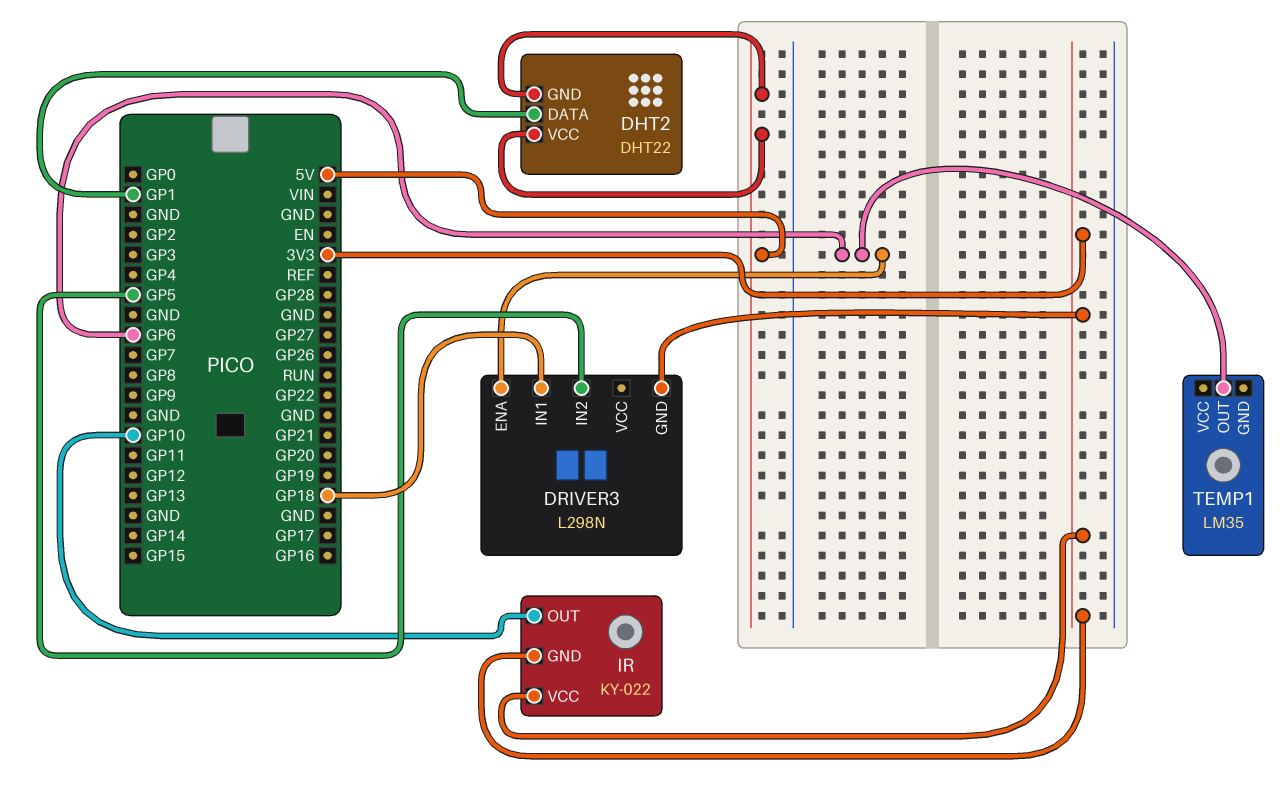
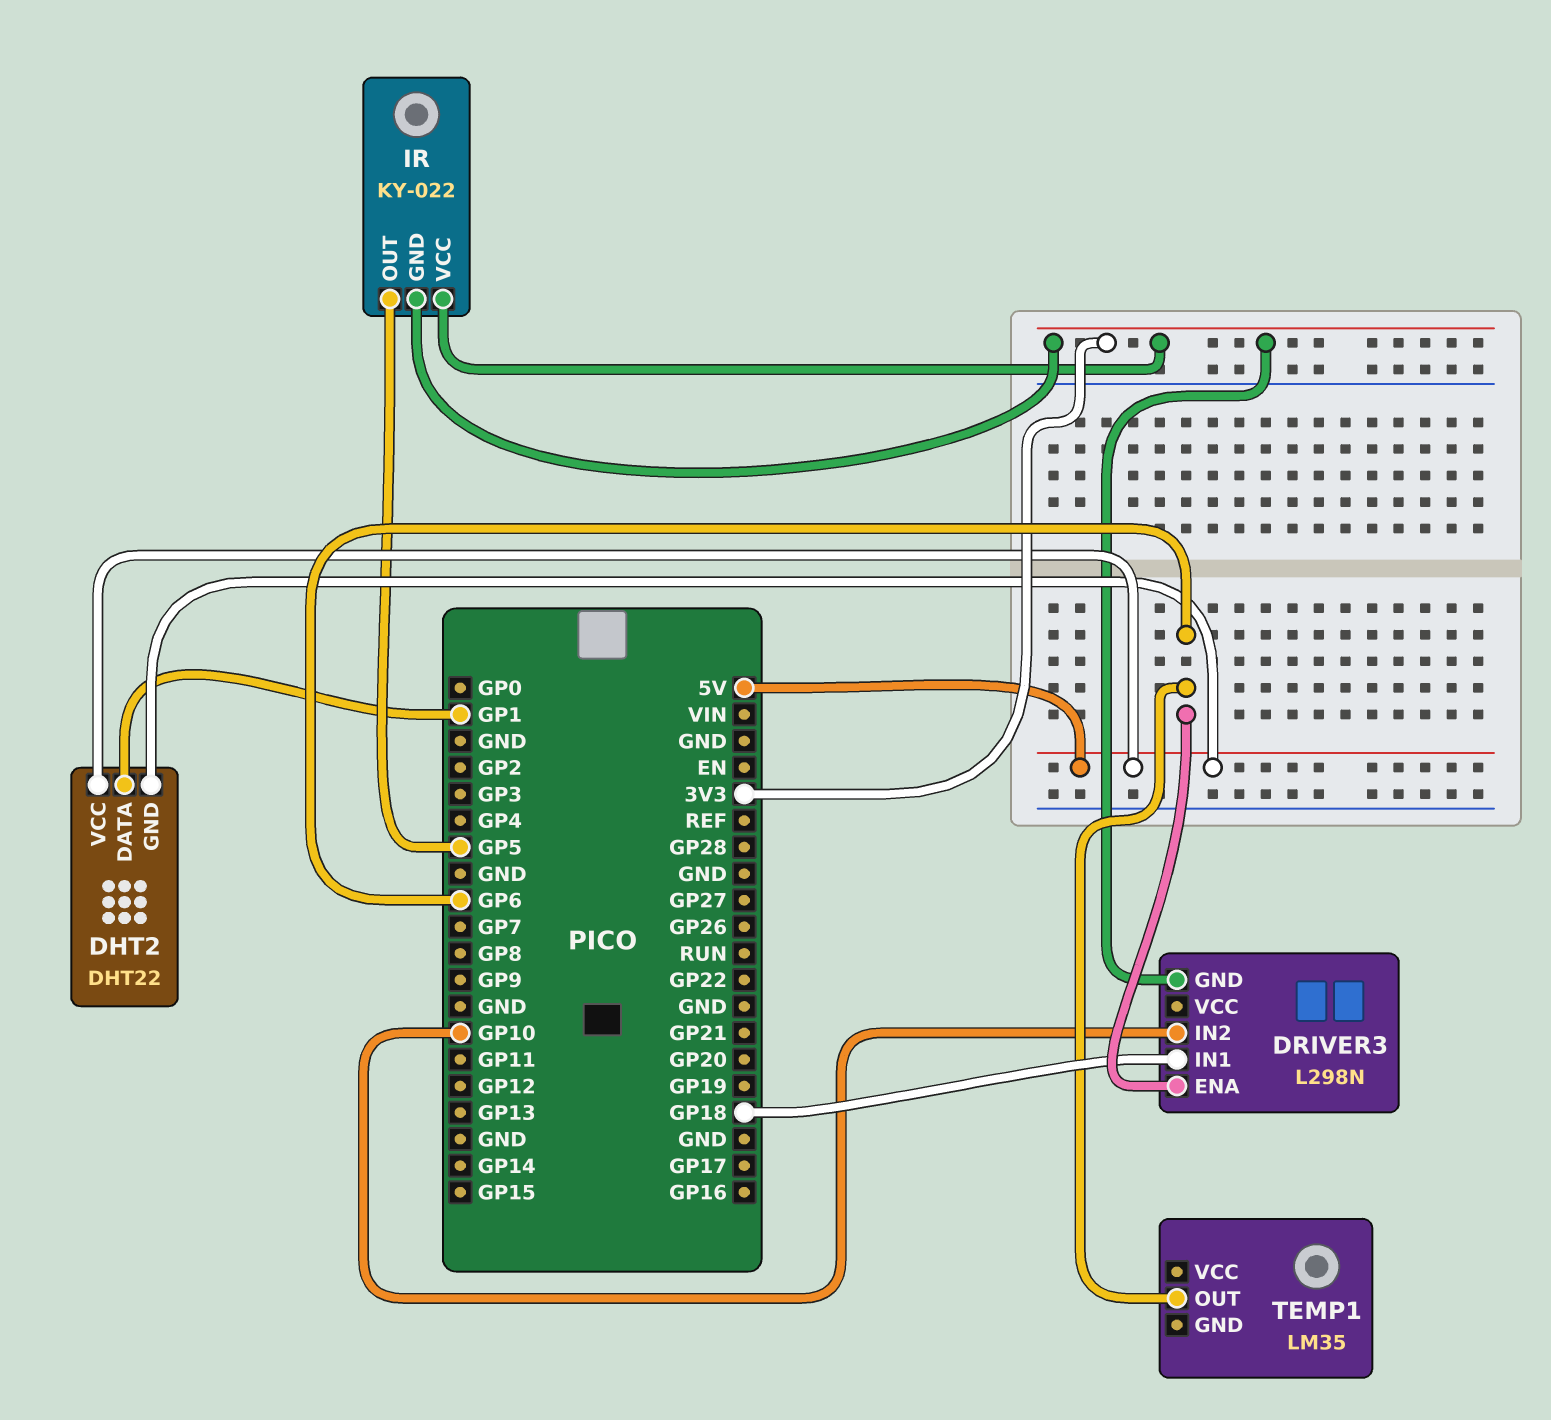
DRIVER3 pin IN2: GP5 -> GP10
IR pin OUT: GP10 -> GP5

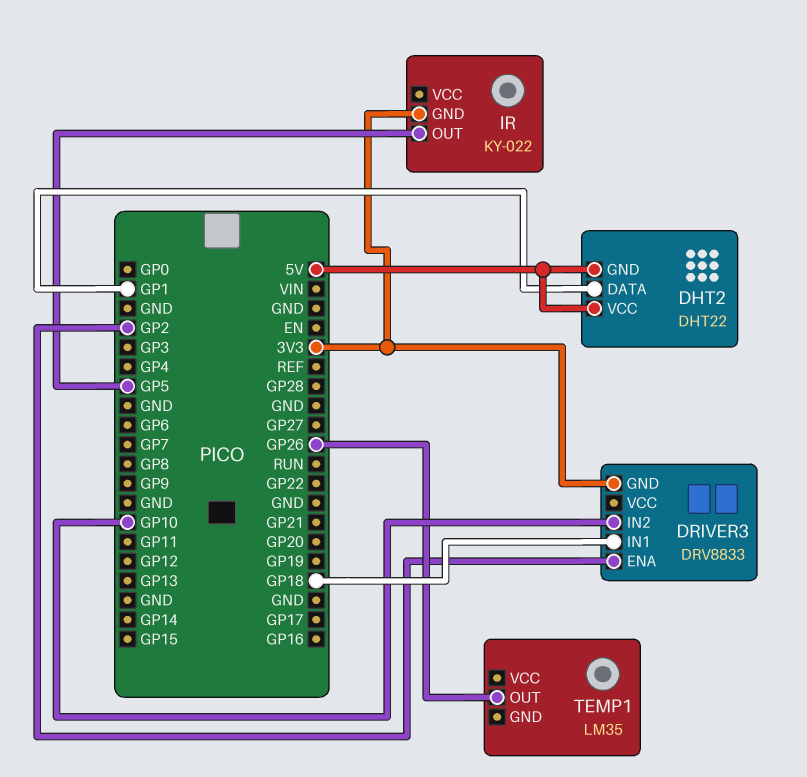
DRIVER3: L298N -> DRV8833
DRIVER3 pin ENA: GP6 -> GP2
IR pin VCC: 3V3 -> none
TEMP1 pin OUT: GP6 -> GP26

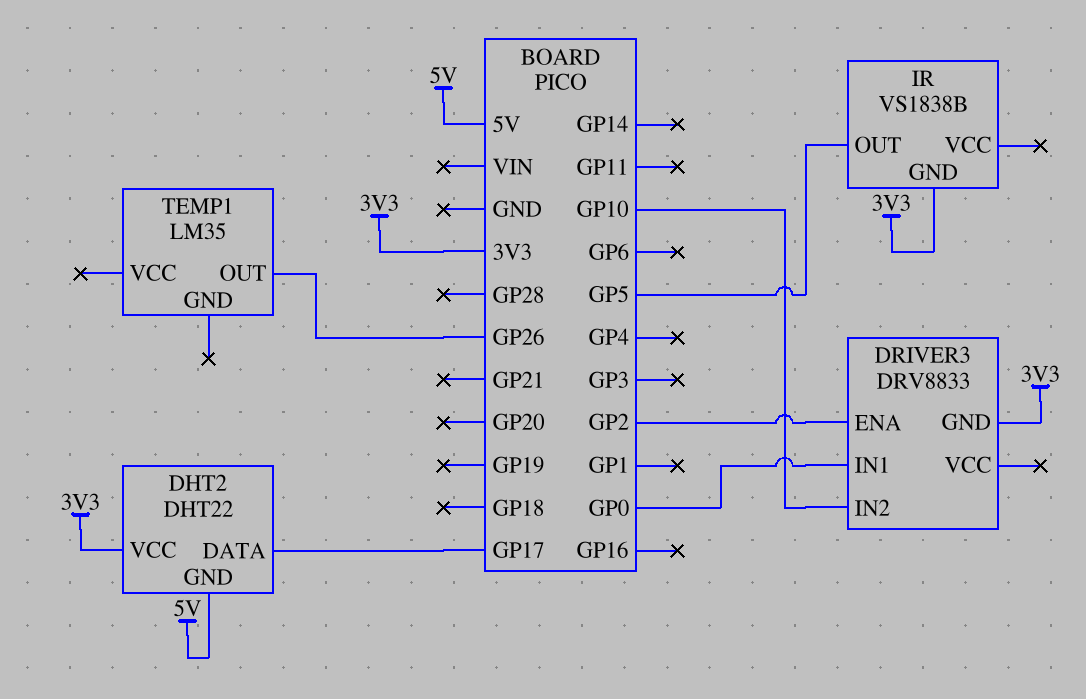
DHT2 pin DATA: GP1 -> GP17
DHT2 pin VCC: 5V -> 3V3
DRIVER3 pin IN1: GP18 -> GP0
IR: KY-022 -> VS1838B

